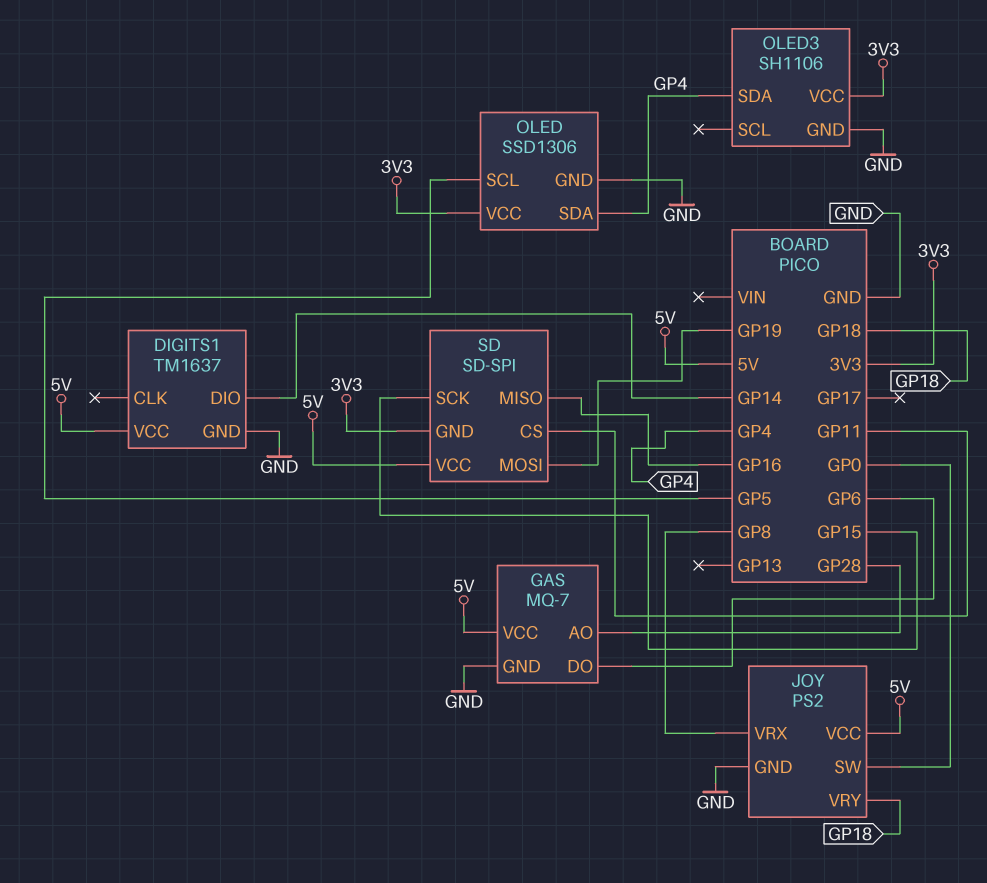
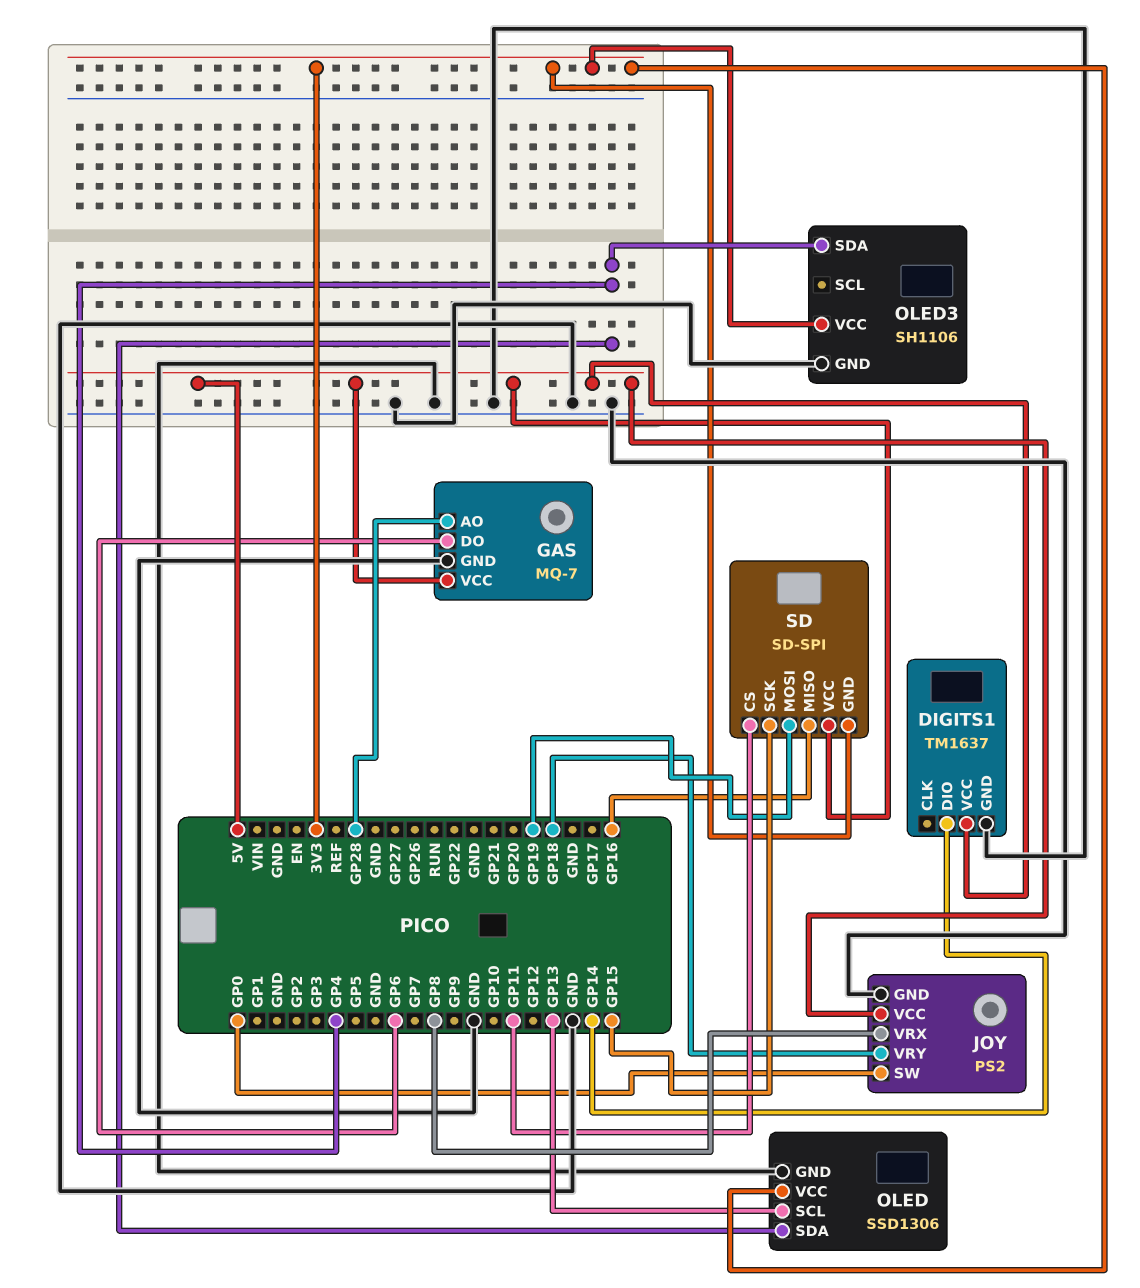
OLED pin SCL: GP5 -> GP13

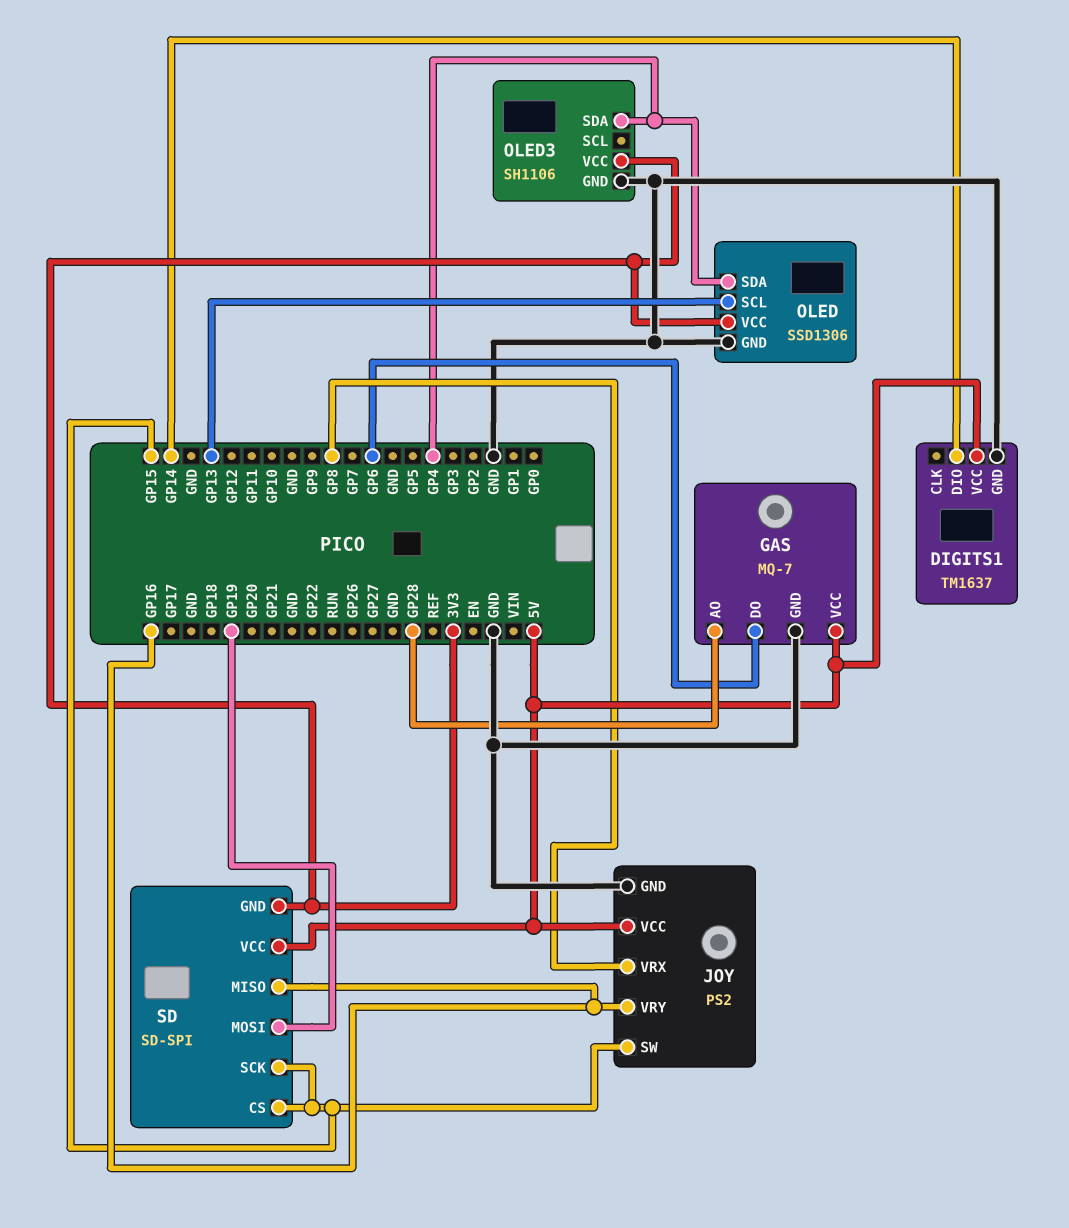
JOY pin SW: GP0 -> GP15
JOY pin VRY: GP18 -> GP16
SD pin CS: GP11 -> GP15

